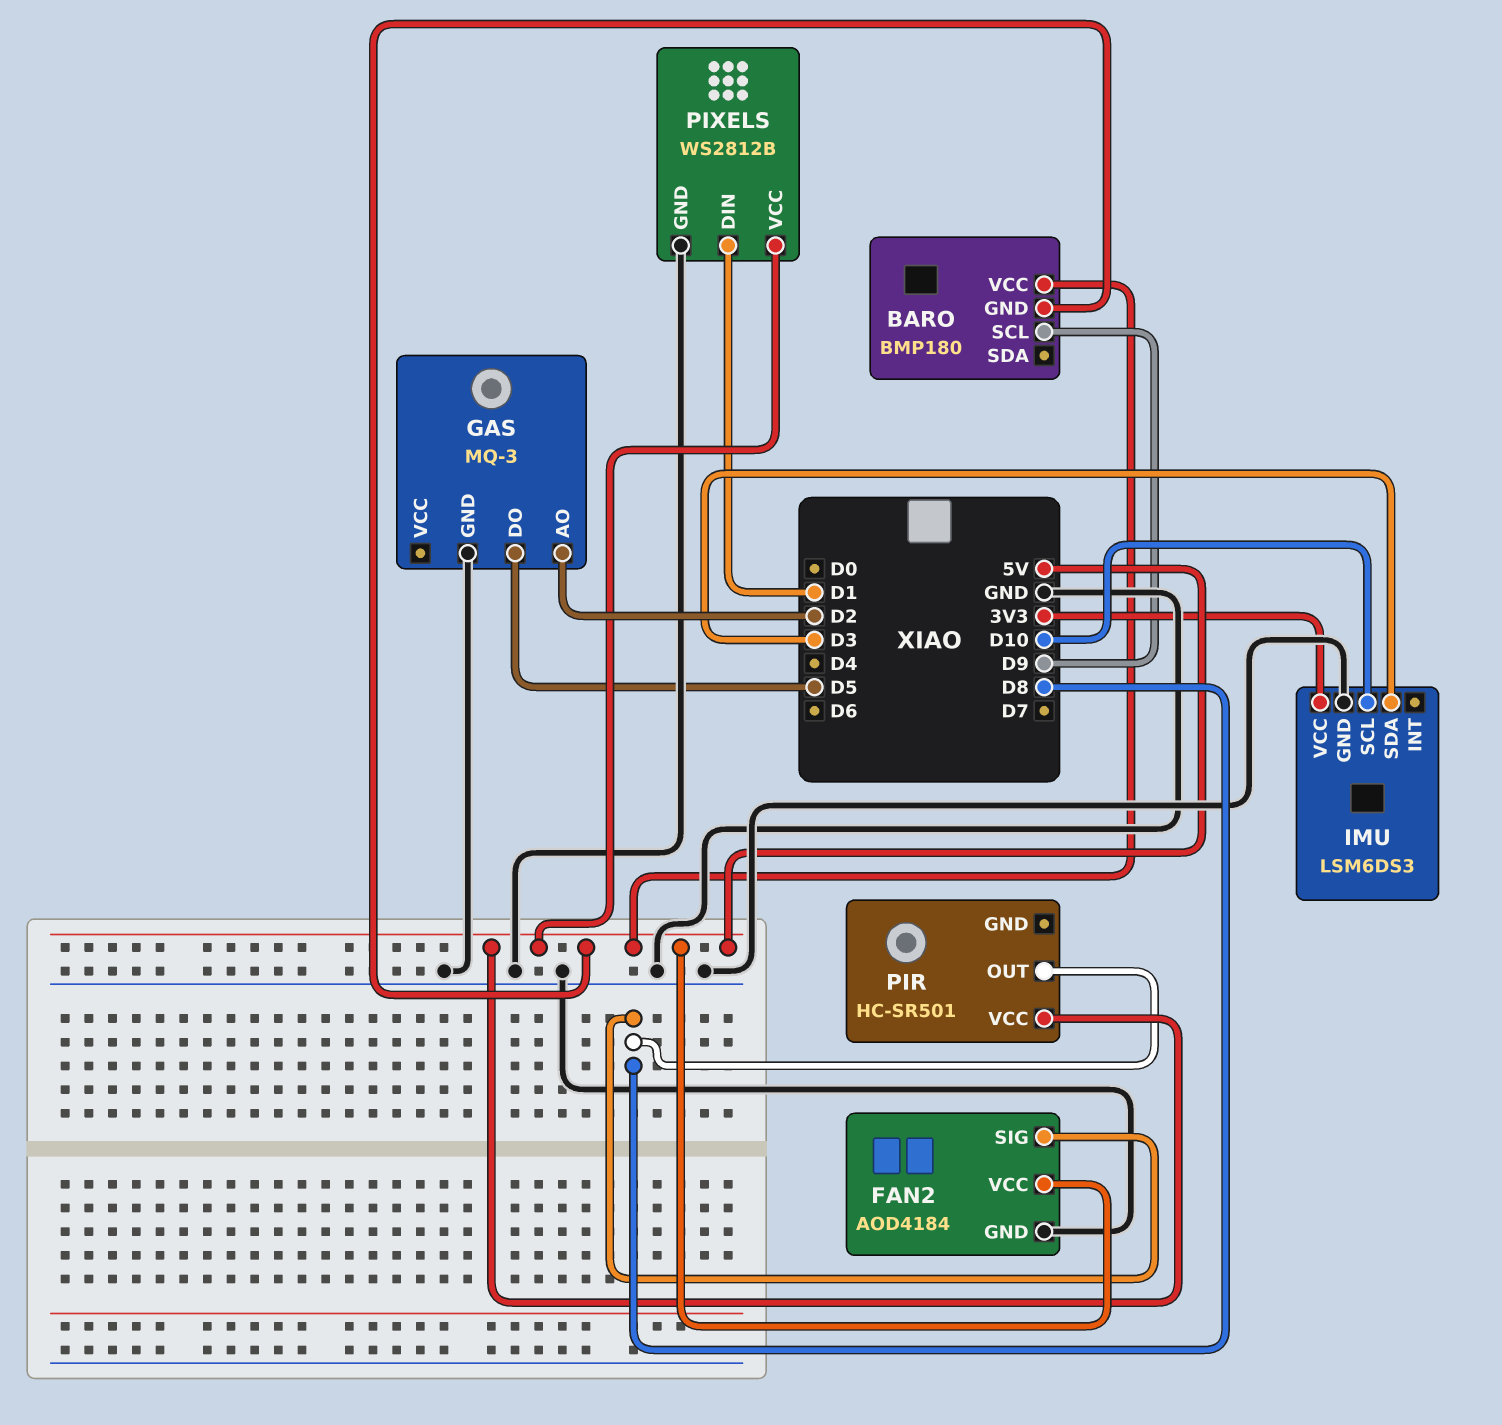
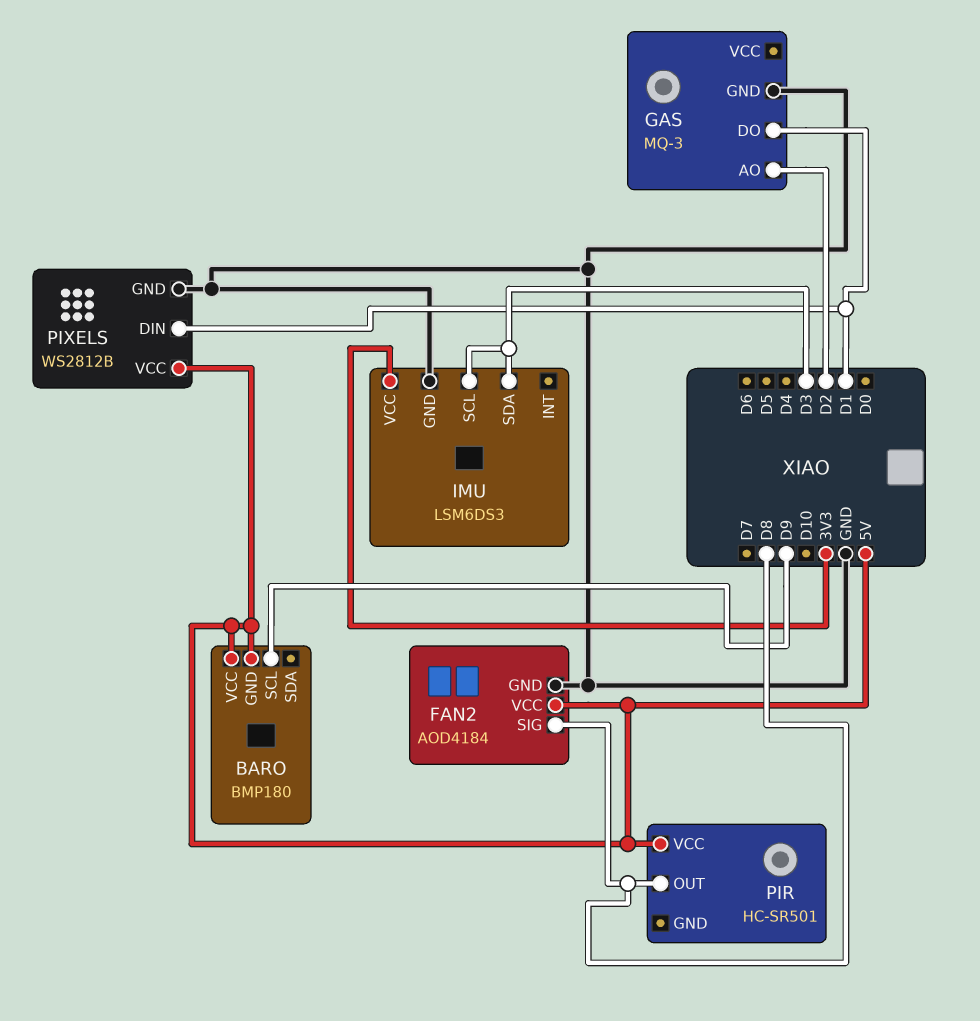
GAS pin DO: D5 -> D1
IMU pin SCL: D10 -> D3

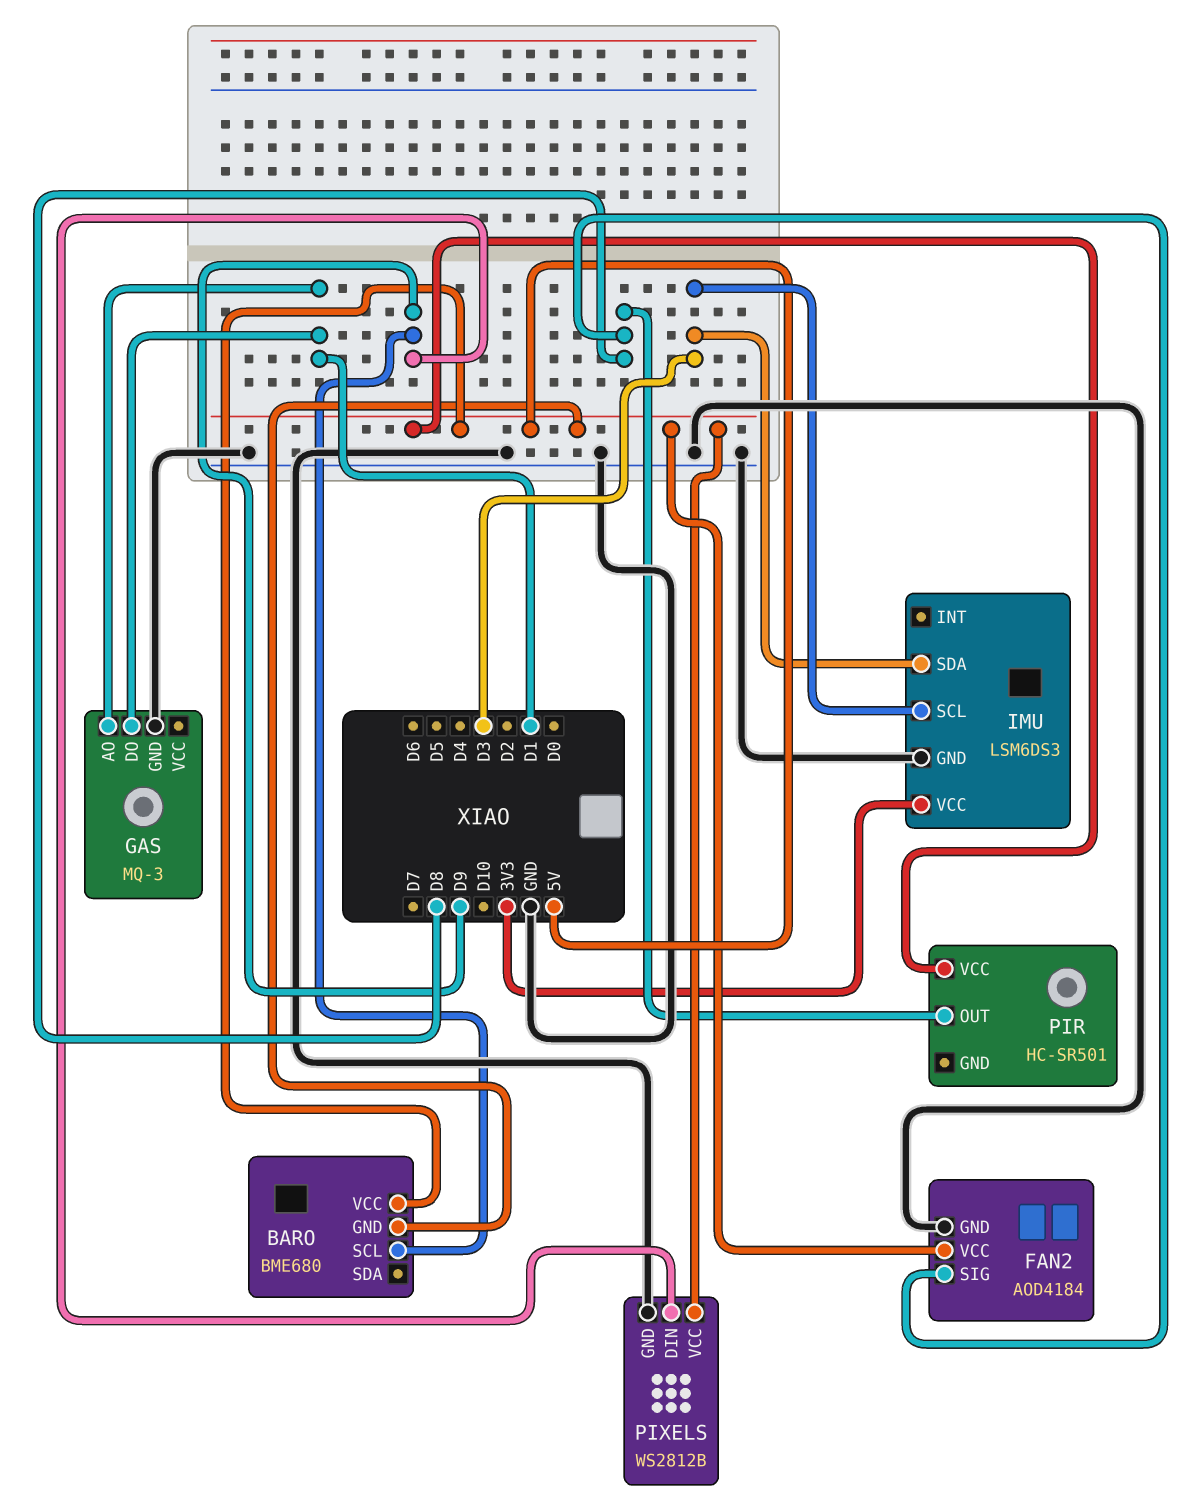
BARO: BMP180 -> BME680
GAS pin AO: D2 -> D1
PIXELS pin DIN: D1 -> D9

